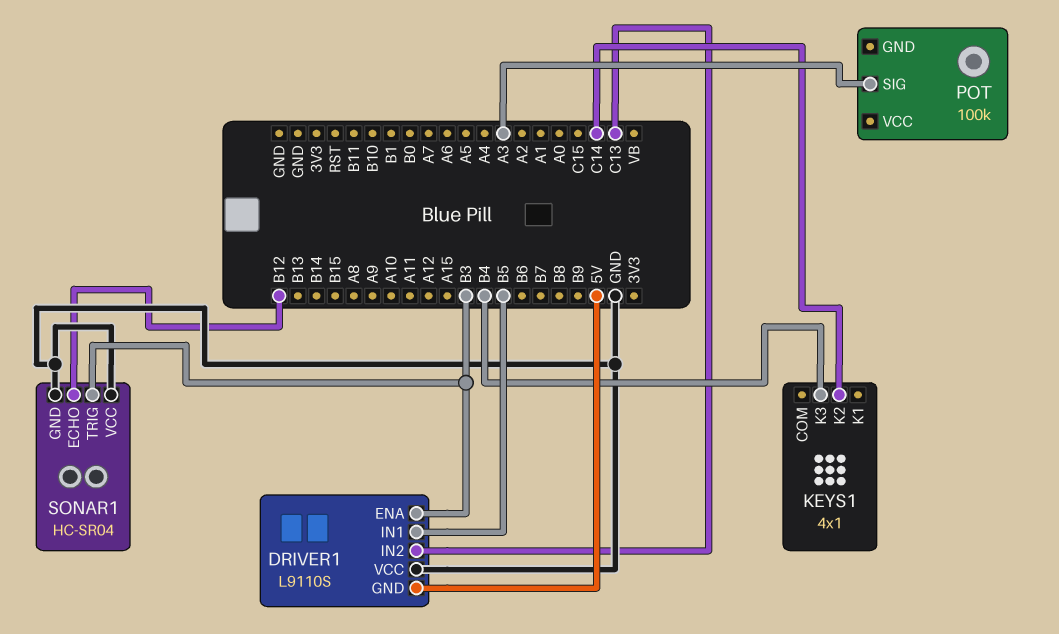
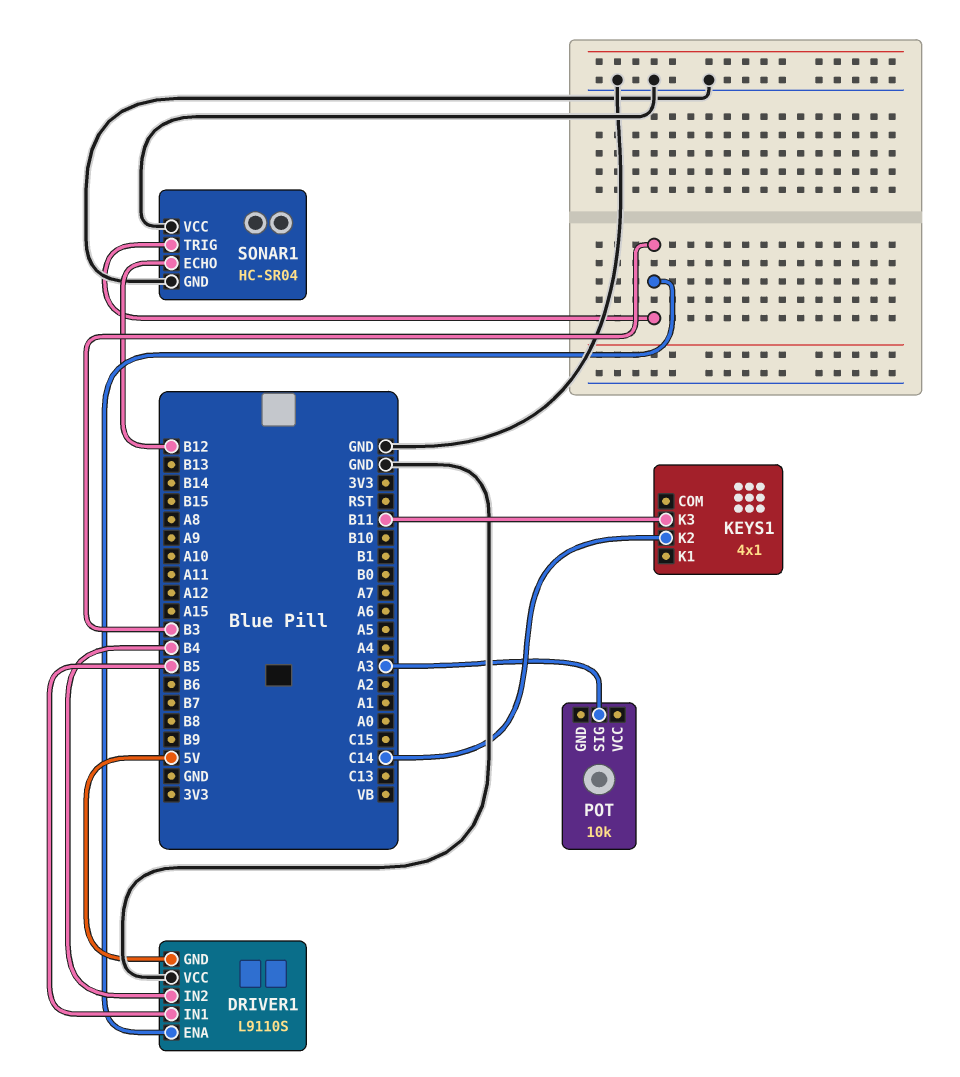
DRIVER1 pin IN2: C13 -> B4
KEYS1 pin K3: B4 -> B11
POT: 100k -> 10k

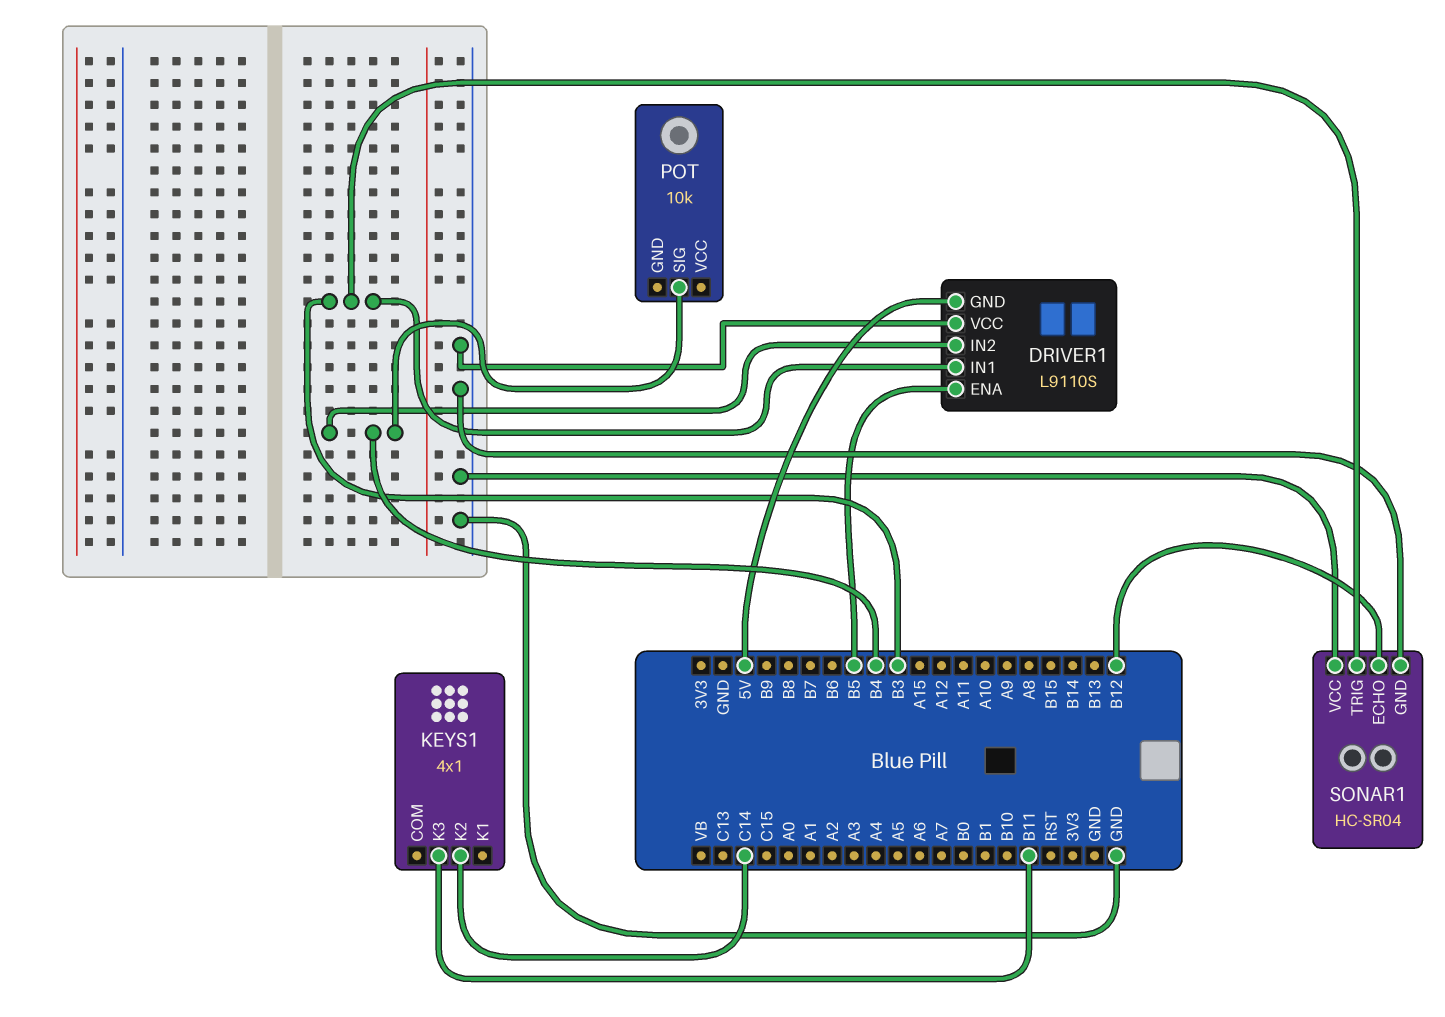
DRIVER1 pin ENA: B3 -> B5
DRIVER1 pin IN1: B5 -> B3
POT pin SIG: A3 -> B4

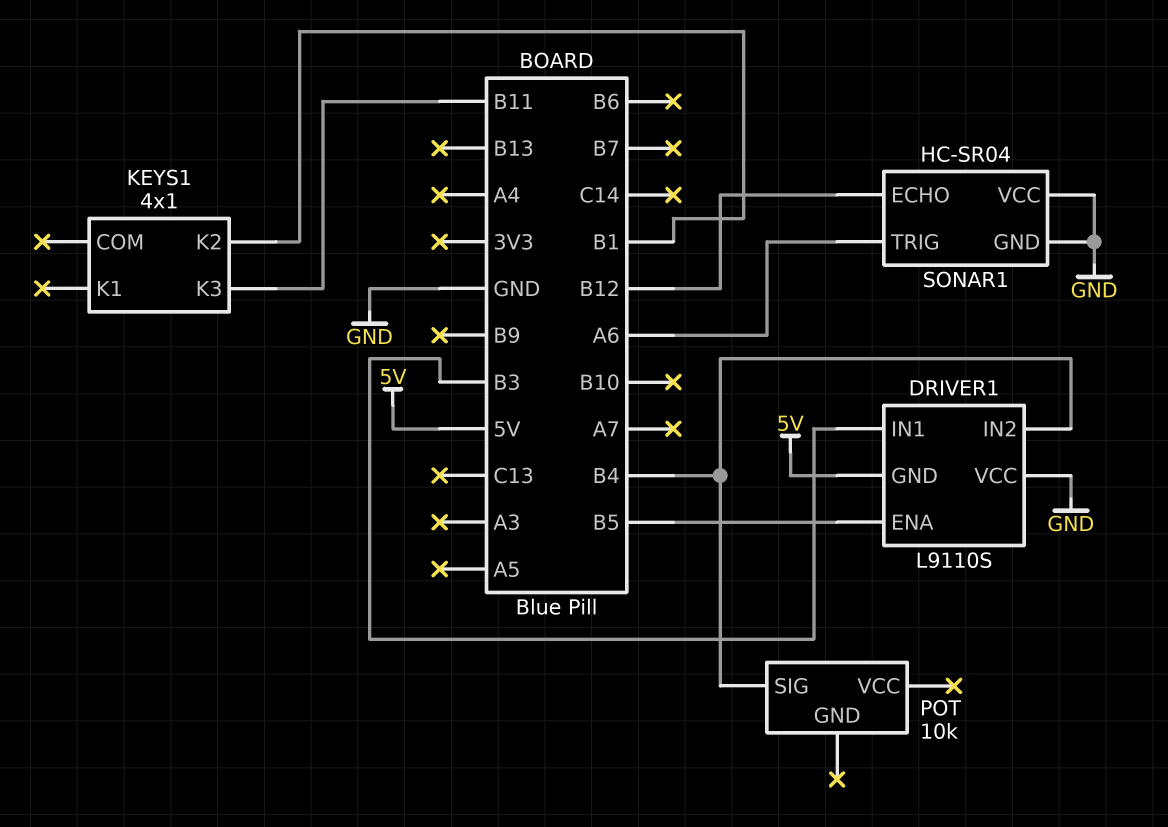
KEYS1 pin K2: C14 -> B1
SONAR1 pin TRIG: B3 -> A6

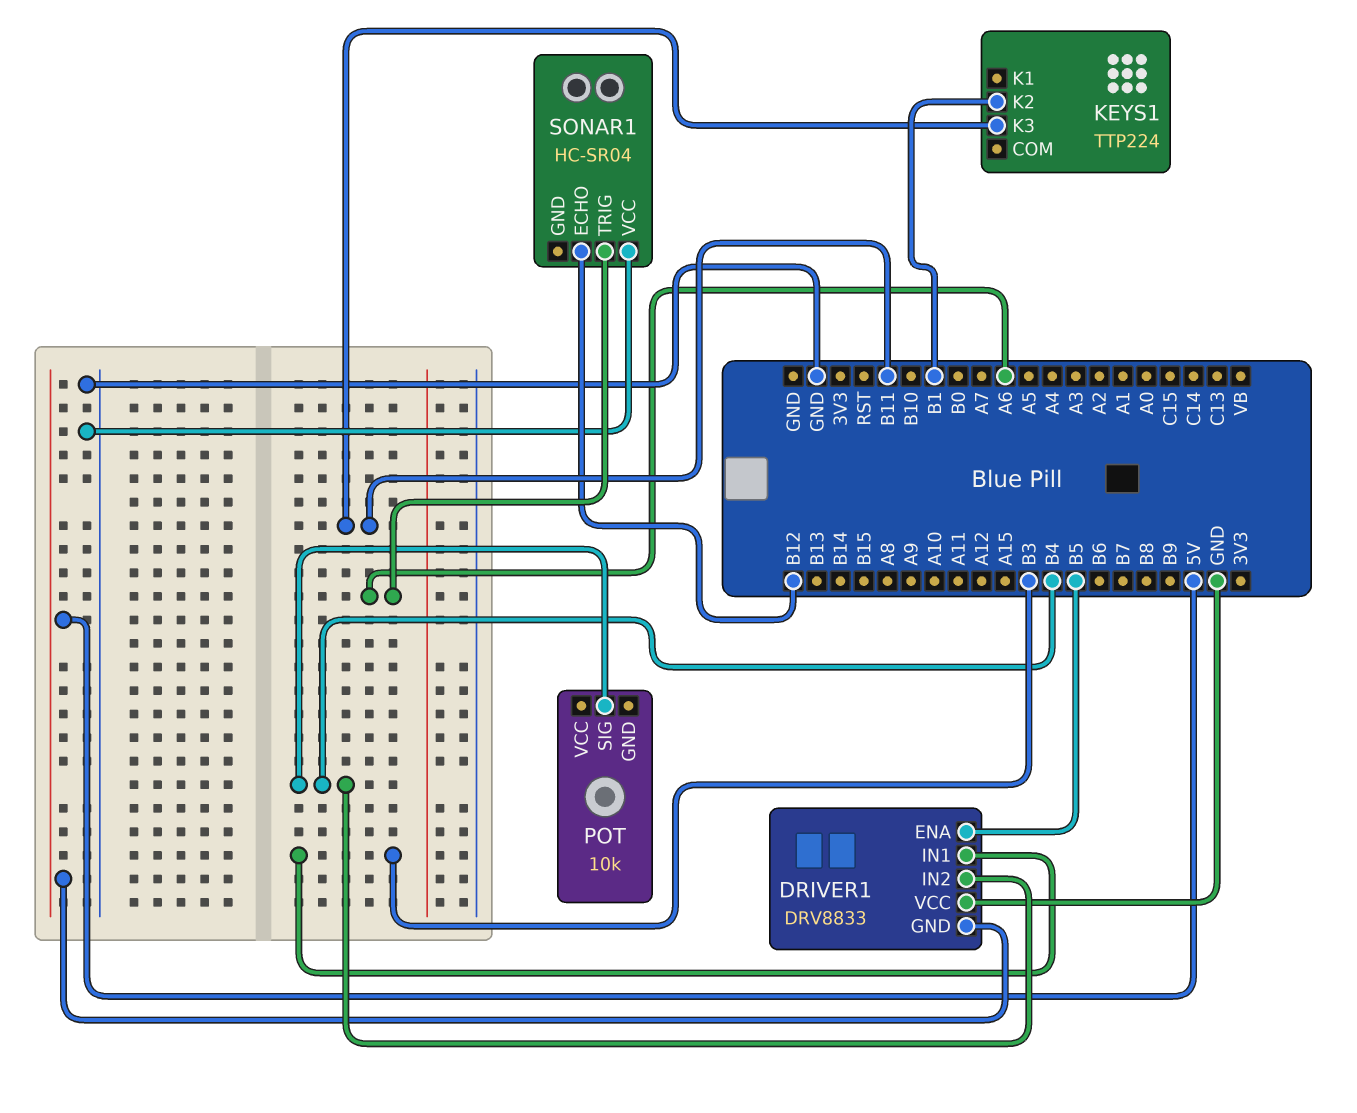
DRIVER1: L9110S -> DRV8833
KEYS1: 4x1 -> TTP224
SONAR1 pin GND: GND -> none

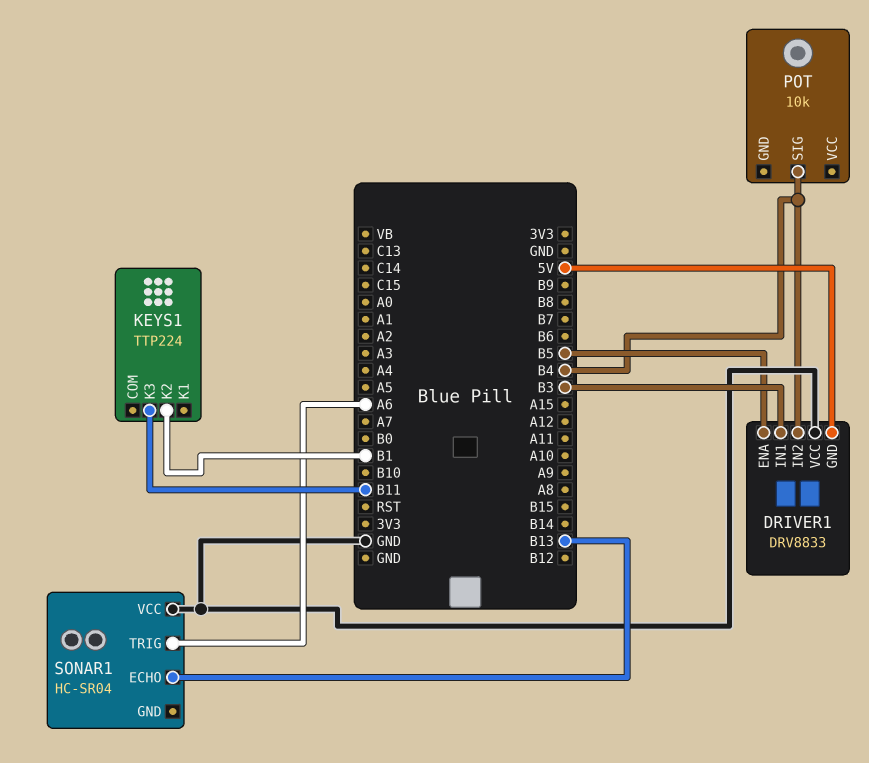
SONAR1 pin ECHO: B12 -> B13

